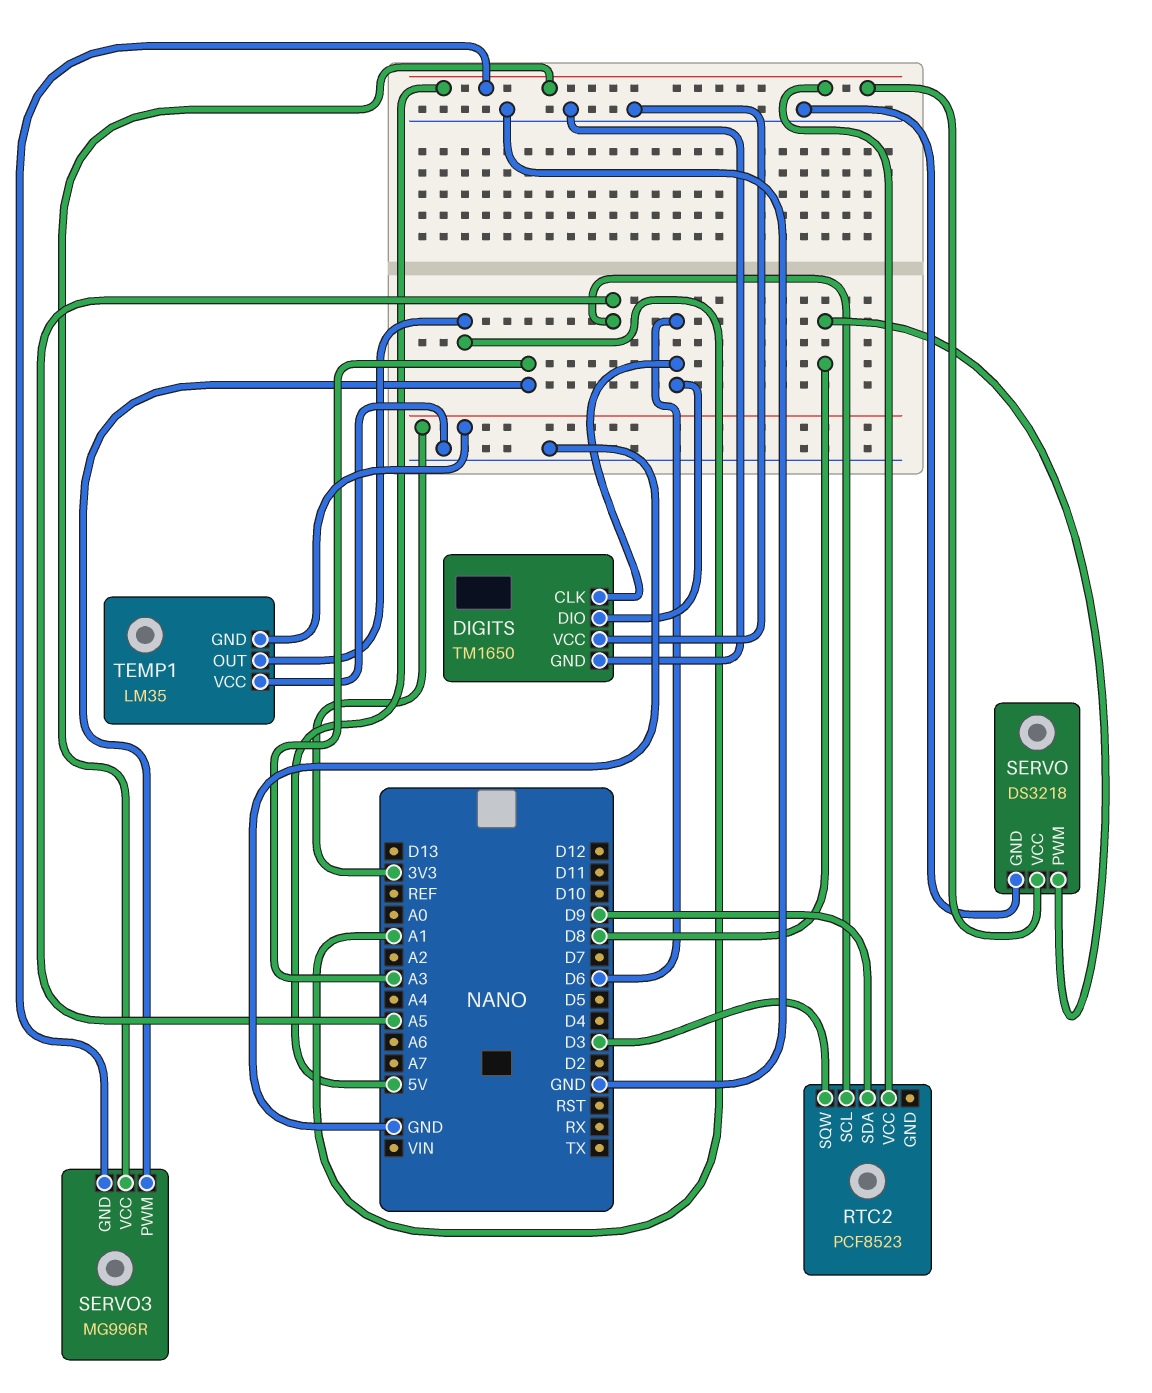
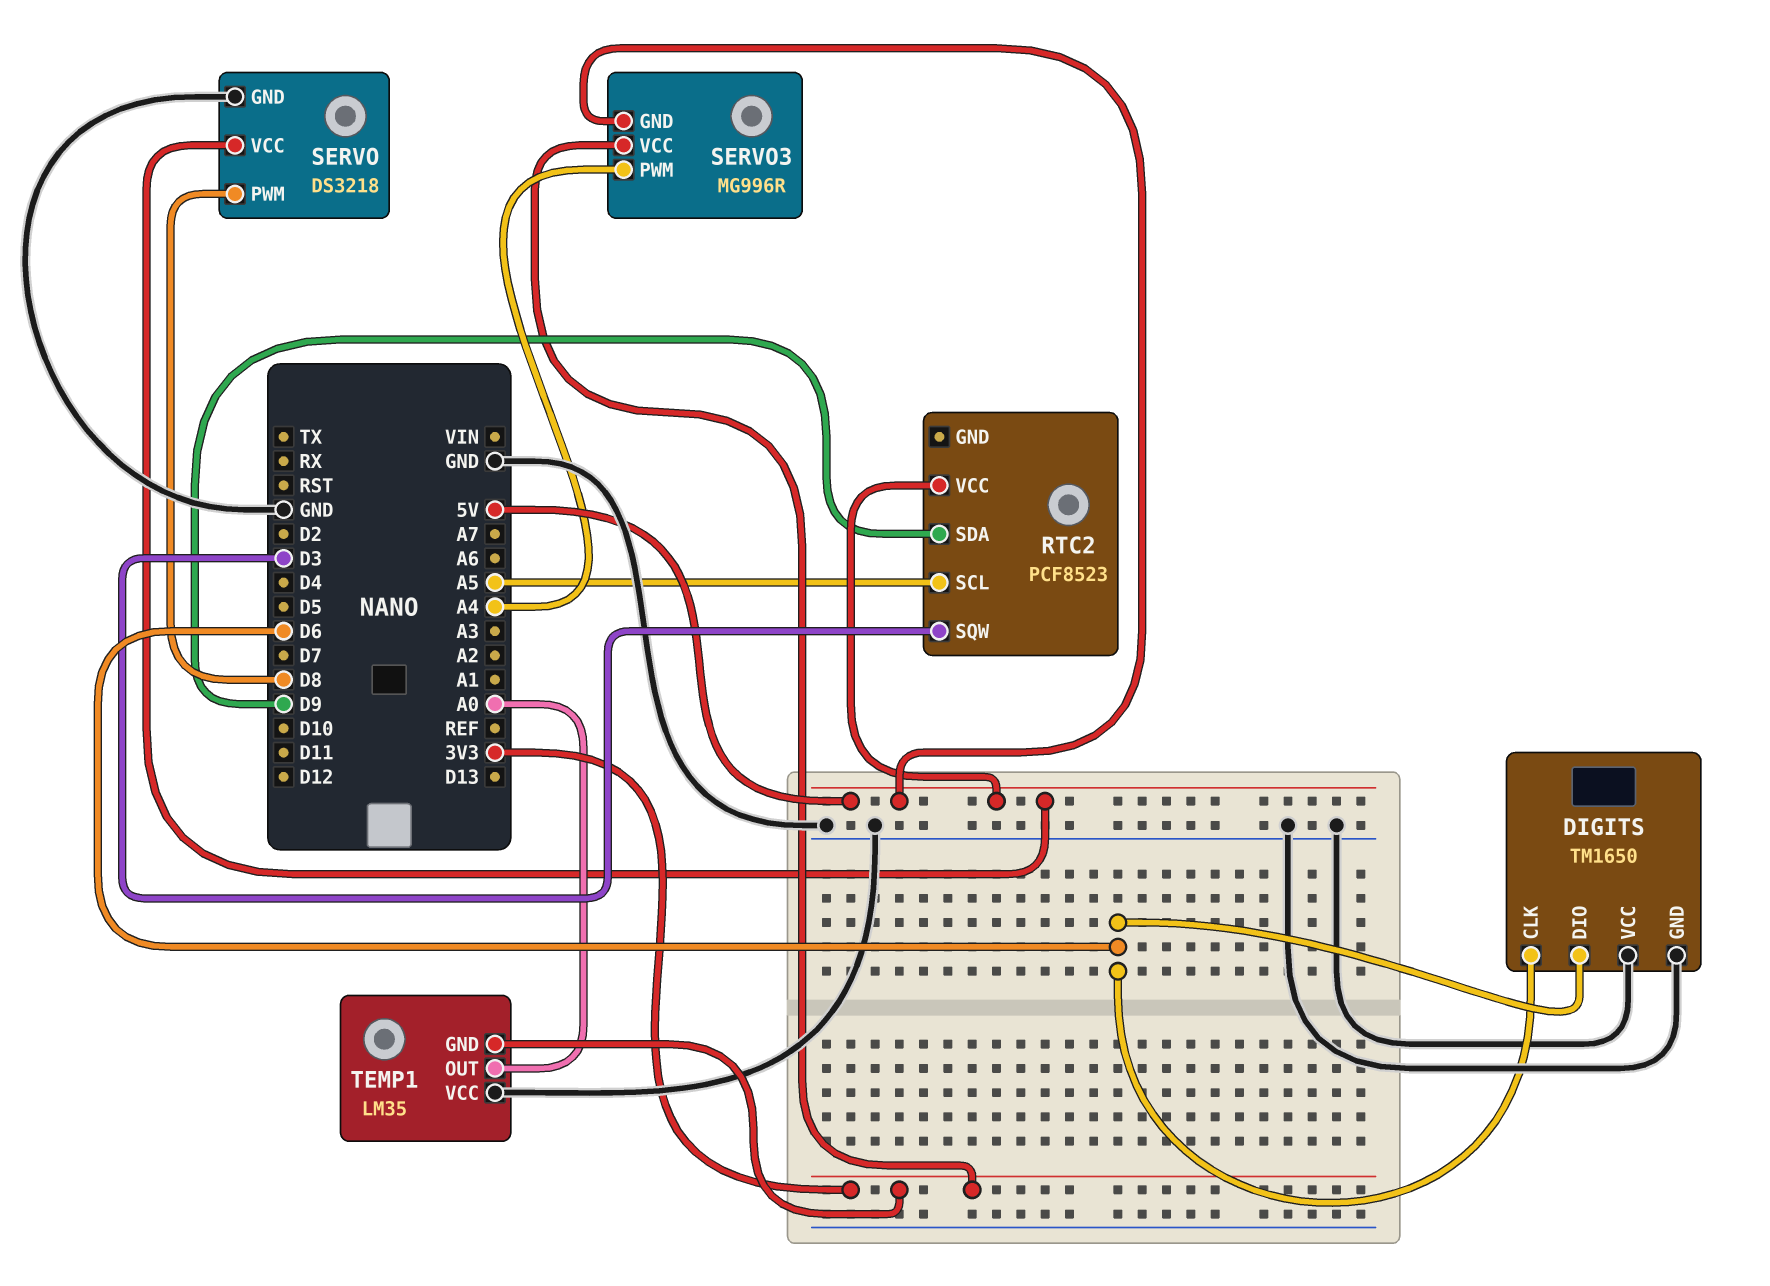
SERVO3 pin PWM: A3 -> A4
SERVO3 pin VCC: 5V -> 3V3
TEMP1 pin OUT: A1 -> A0

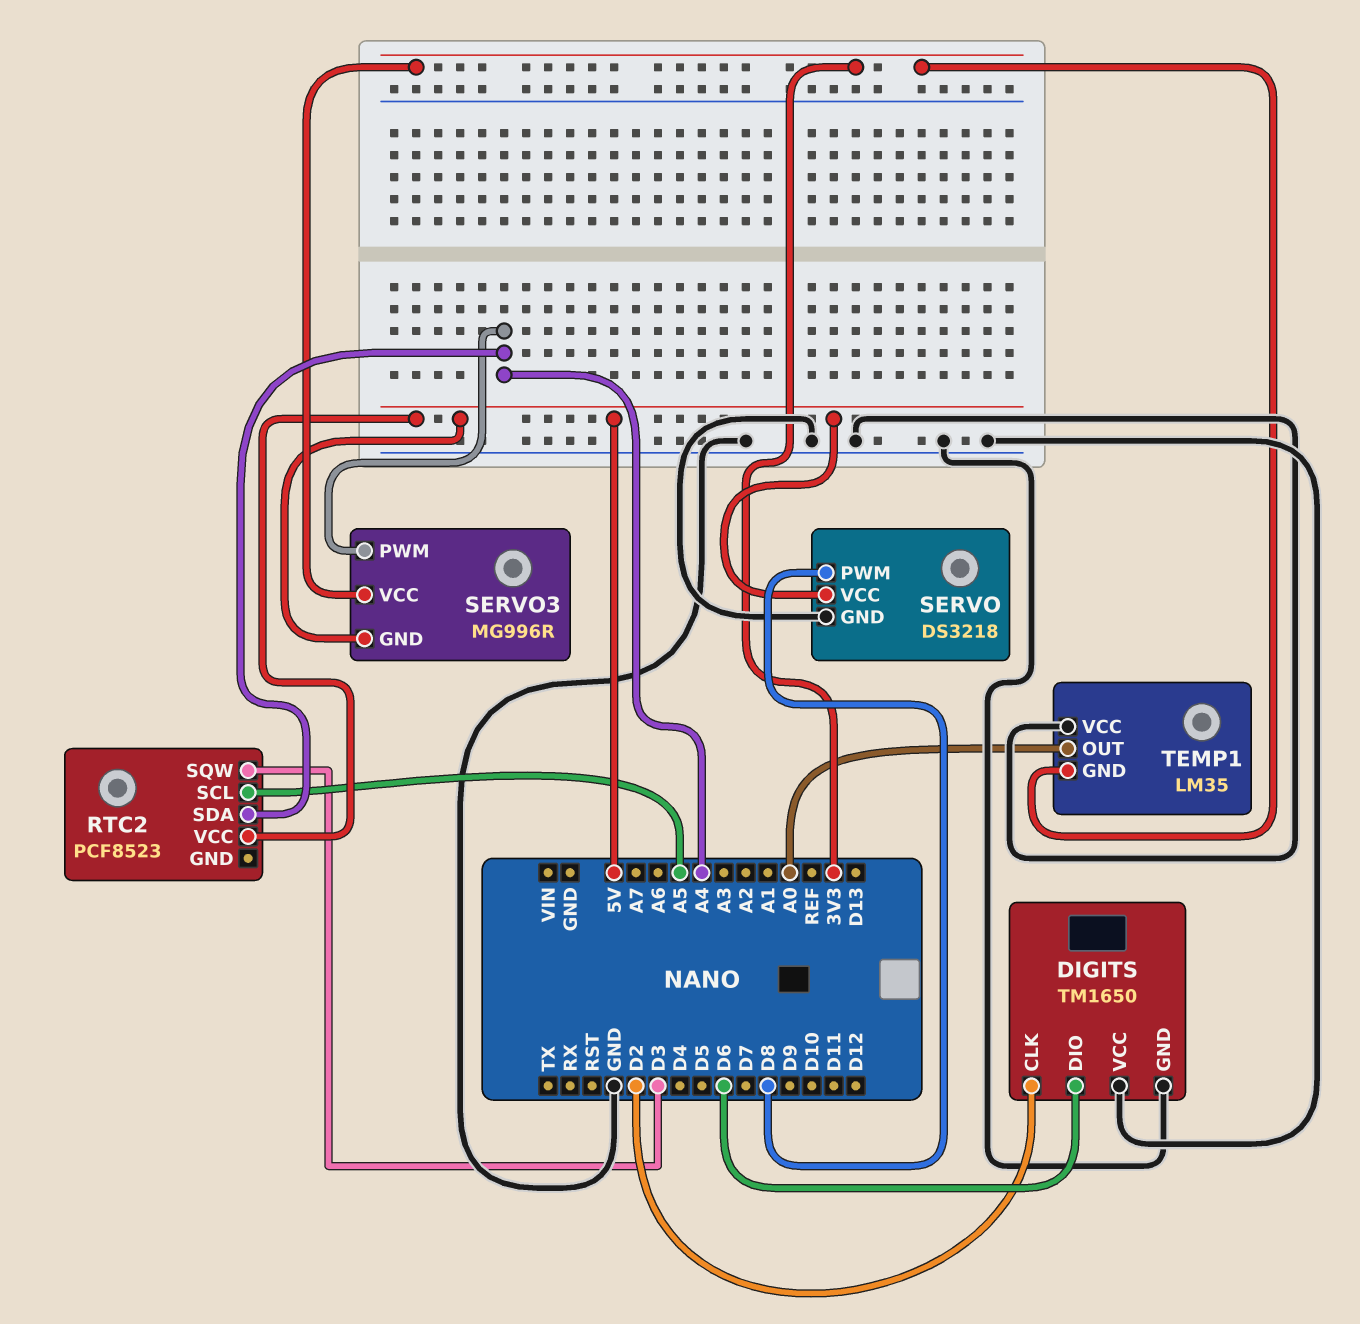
DIGITS pin CLK: D6 -> D2
RTC2 pin SDA: D9 -> A4

